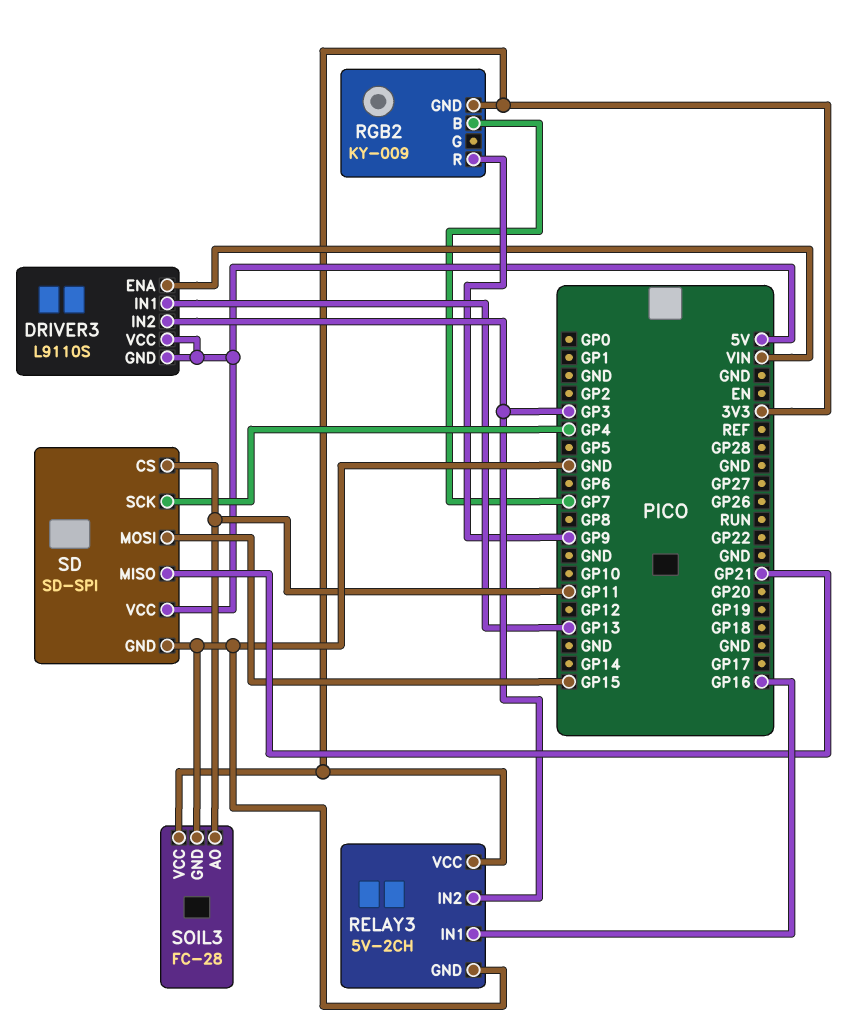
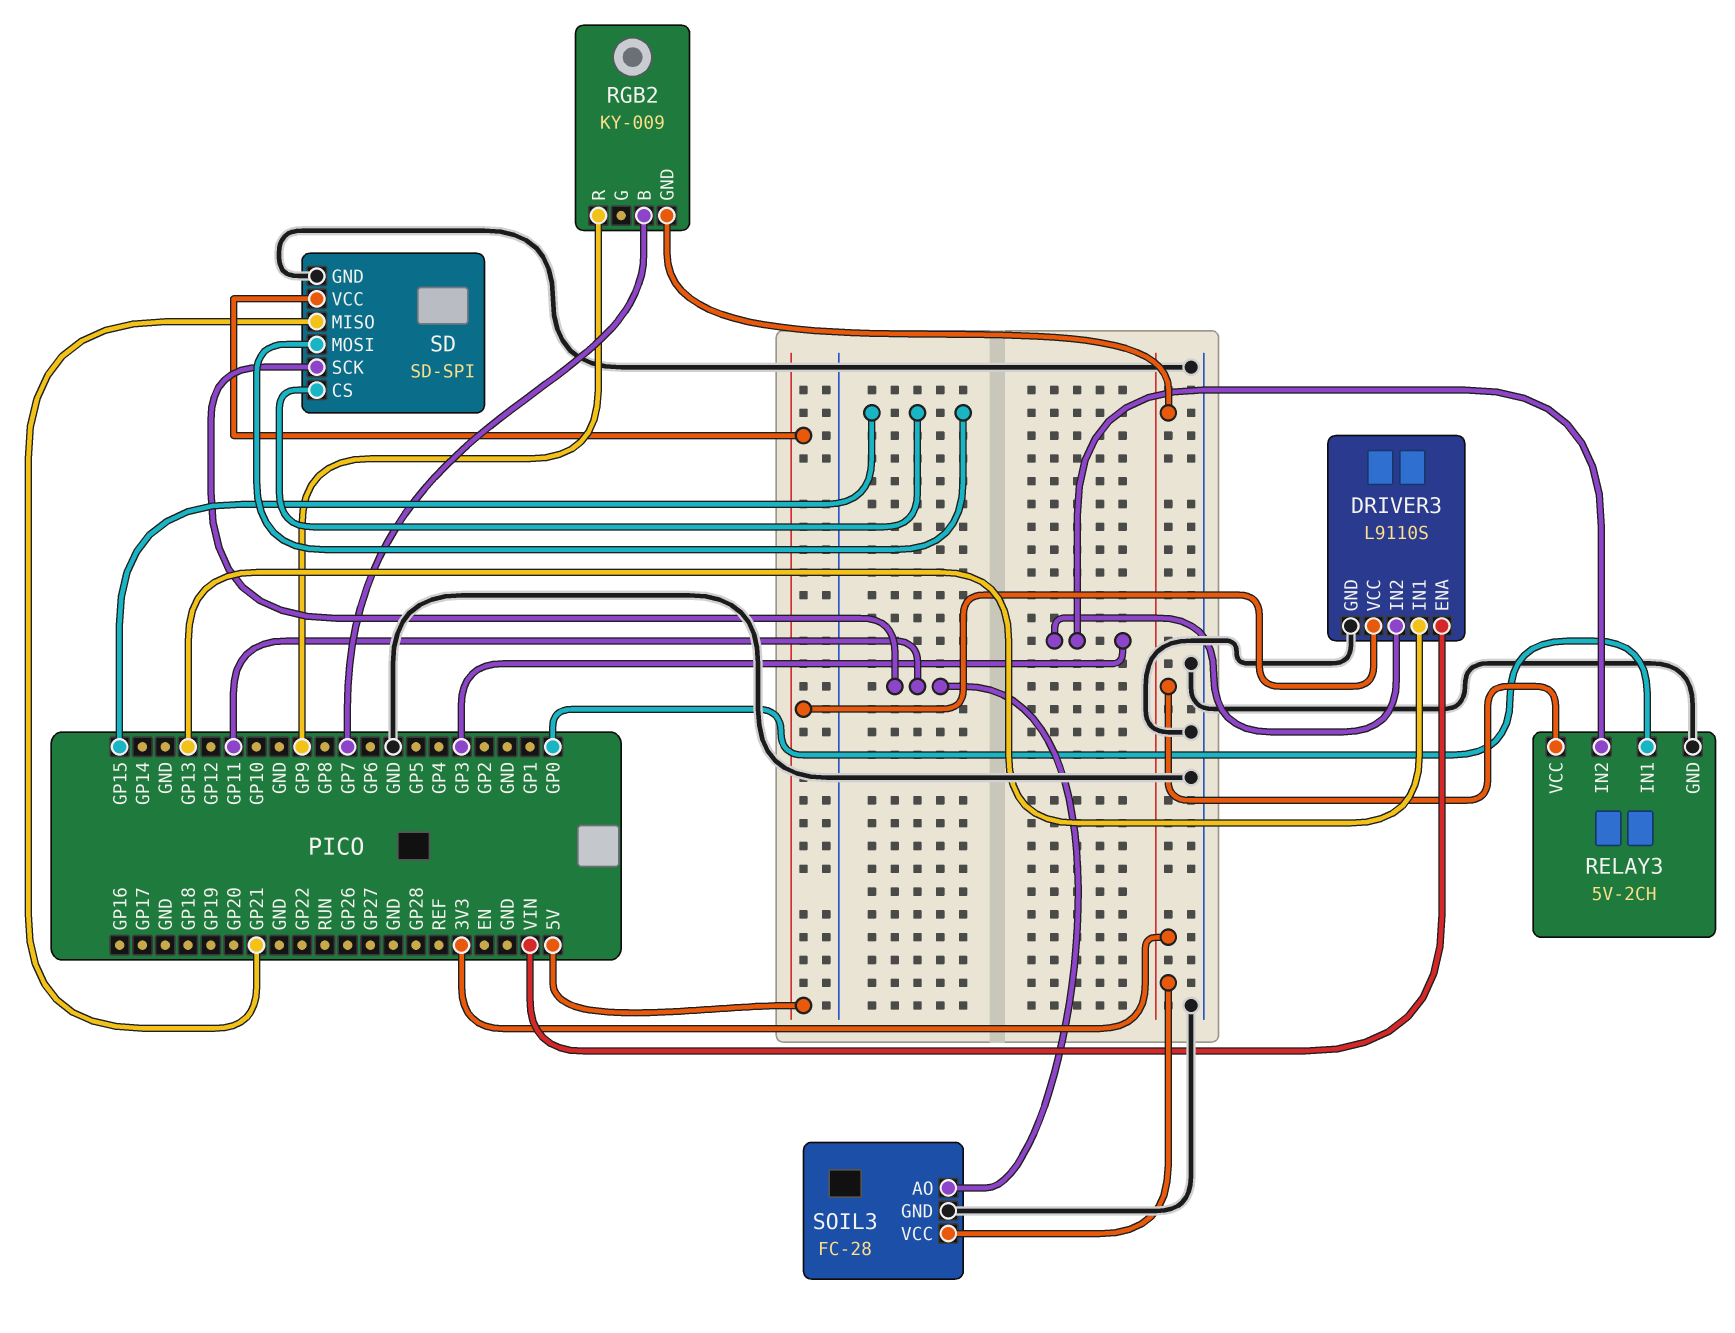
DRIVER3 pin GND: 5V -> GND
RELAY3 pin IN1: GP16 -> GP0
SD pin CS: GP11 -> GP15
SD pin SCK: GP4 -> GP11

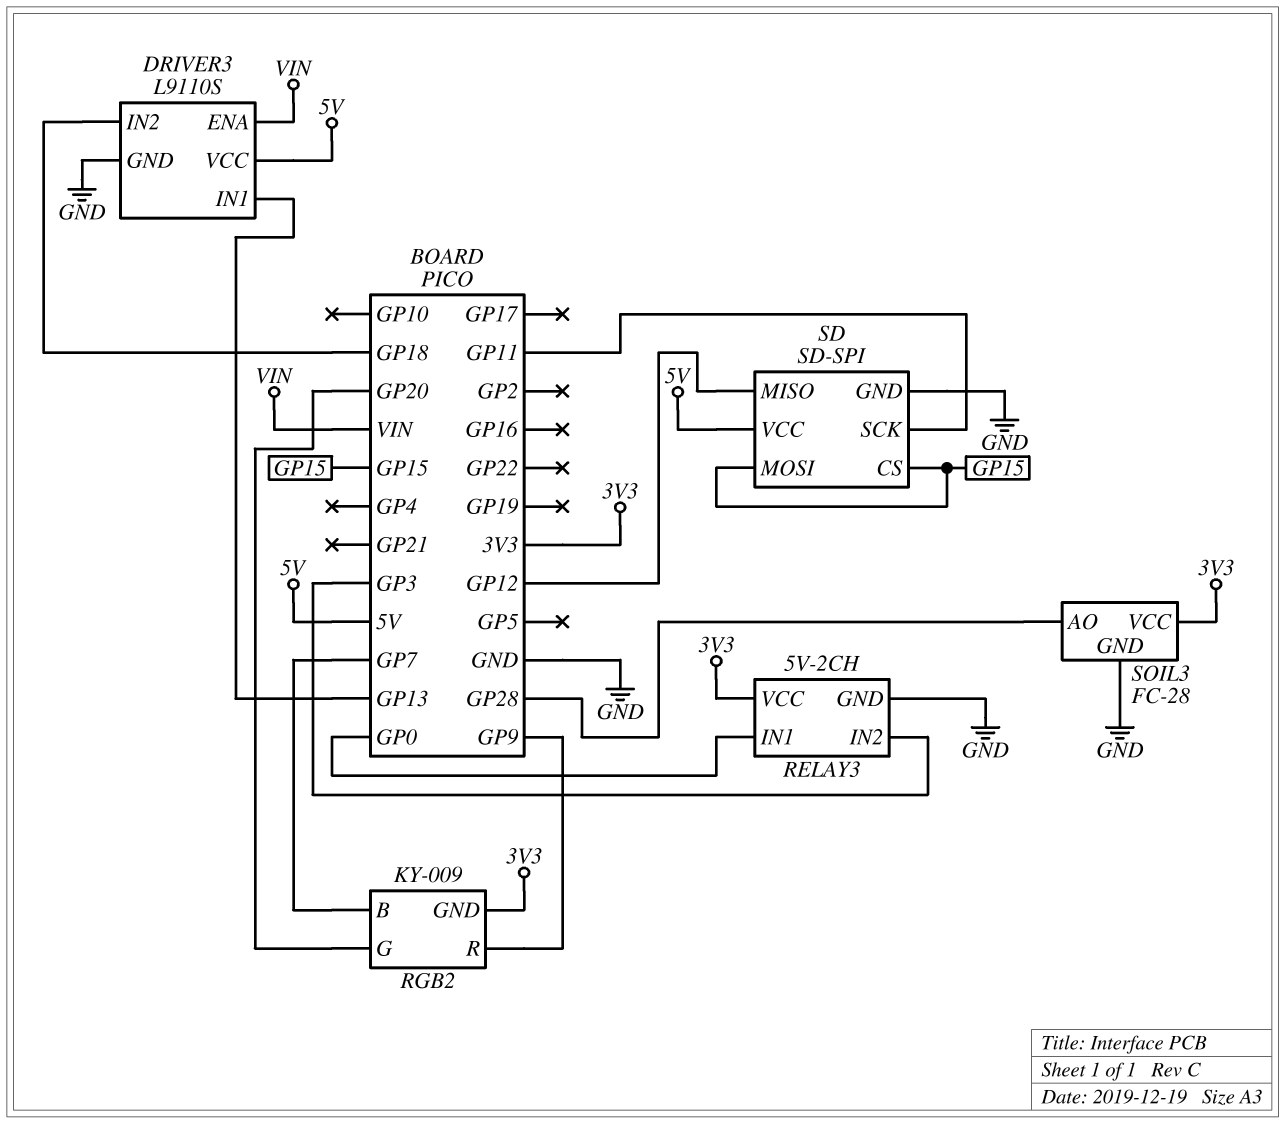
DRIVER3 pin IN2: GP3 -> GP18
RGB2 pin G: none -> GP20
SD pin MISO: GP21 -> GP12
SOIL3 pin AO: GP11 -> GP28

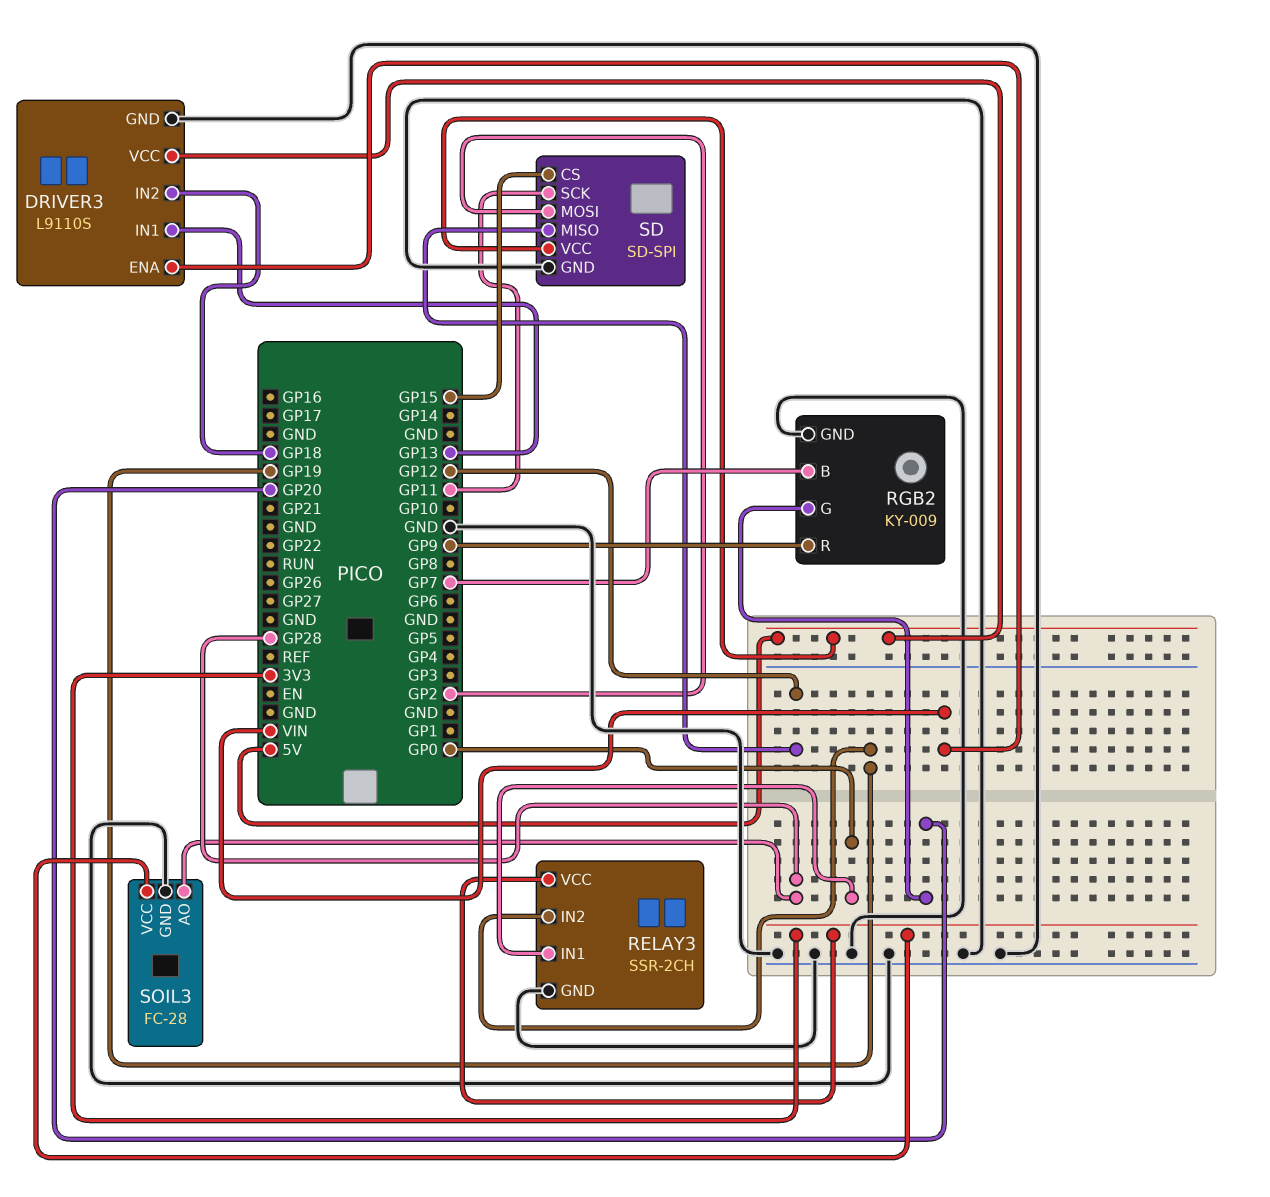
RELAY3: 5V-2CH -> SSR-2CH
RELAY3 pin IN2: GP3 -> GP19
RGB2 pin GND: 3V3 -> GND
SD pin MOSI: GP15 -> GP2

